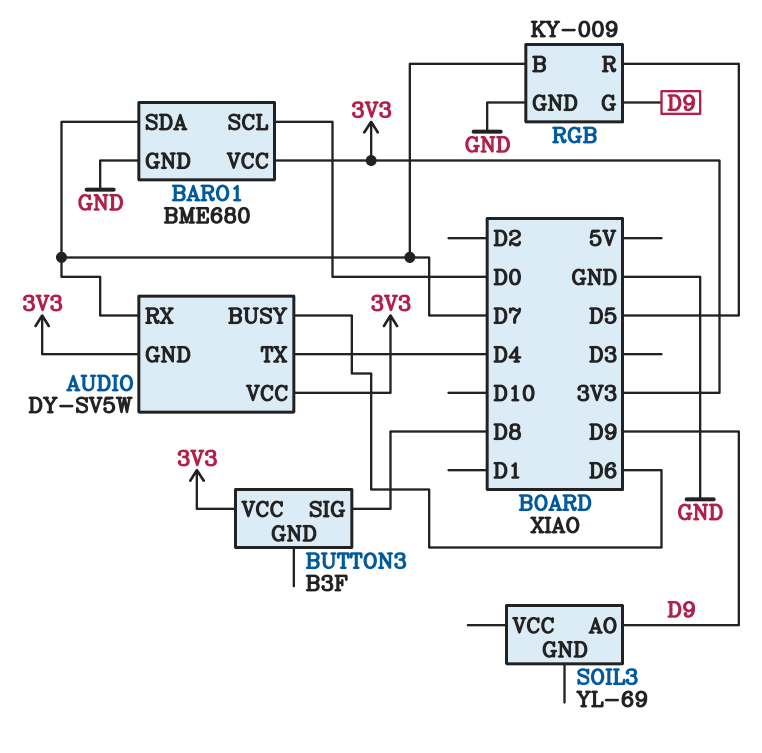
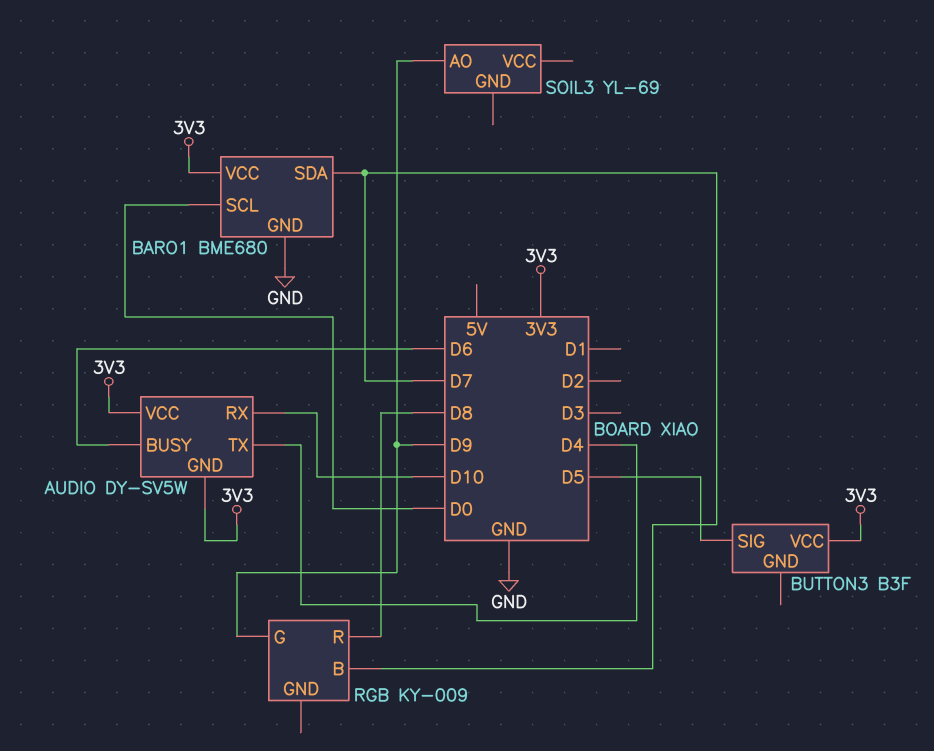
AUDIO pin RX: D7 -> D10
BUTTON3 pin SIG: D8 -> D5
RGB pin GND: GND -> none
RGB pin R: D5 -> D8

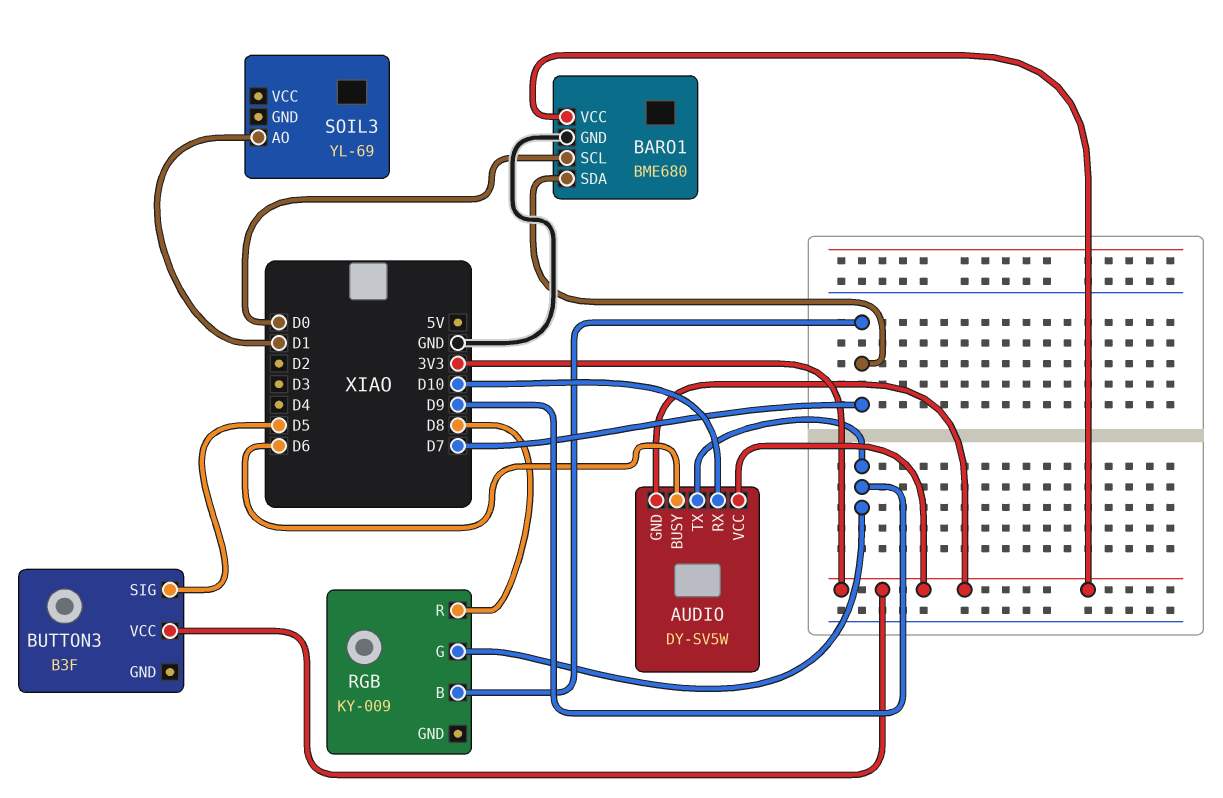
AUDIO pin TX: D4 -> D9
SOIL3 pin AO: D9 -> D1

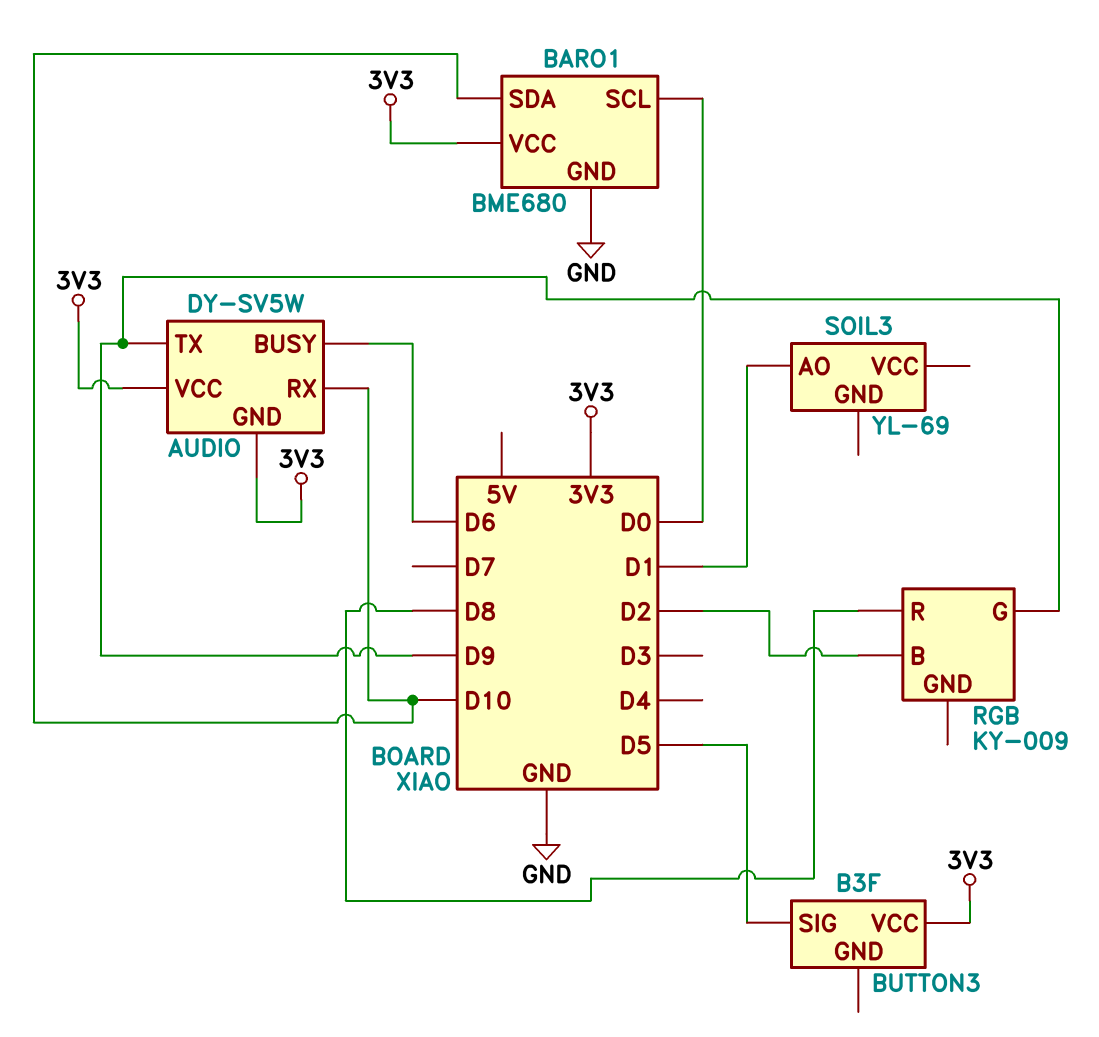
BARO1 pin SDA: D7 -> D10
RGB pin B: D7 -> D2

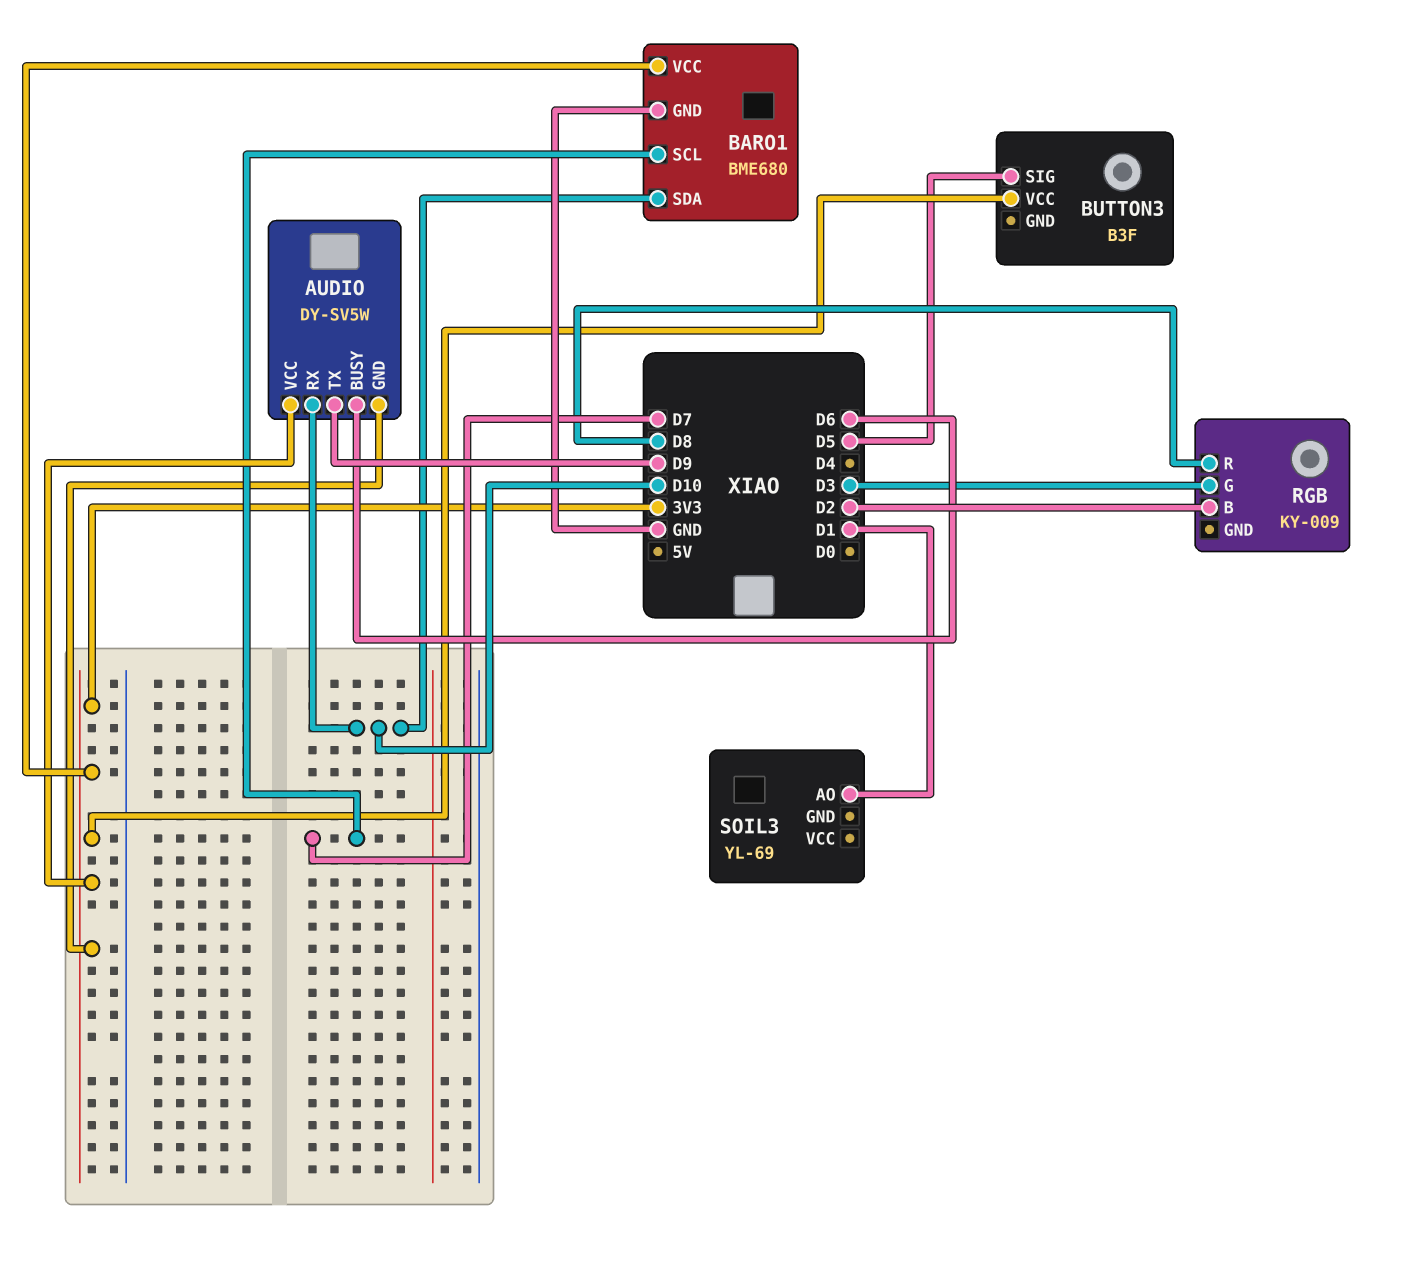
BARO1 pin SCL: D0 -> D7
RGB pin G: D9 -> D3

